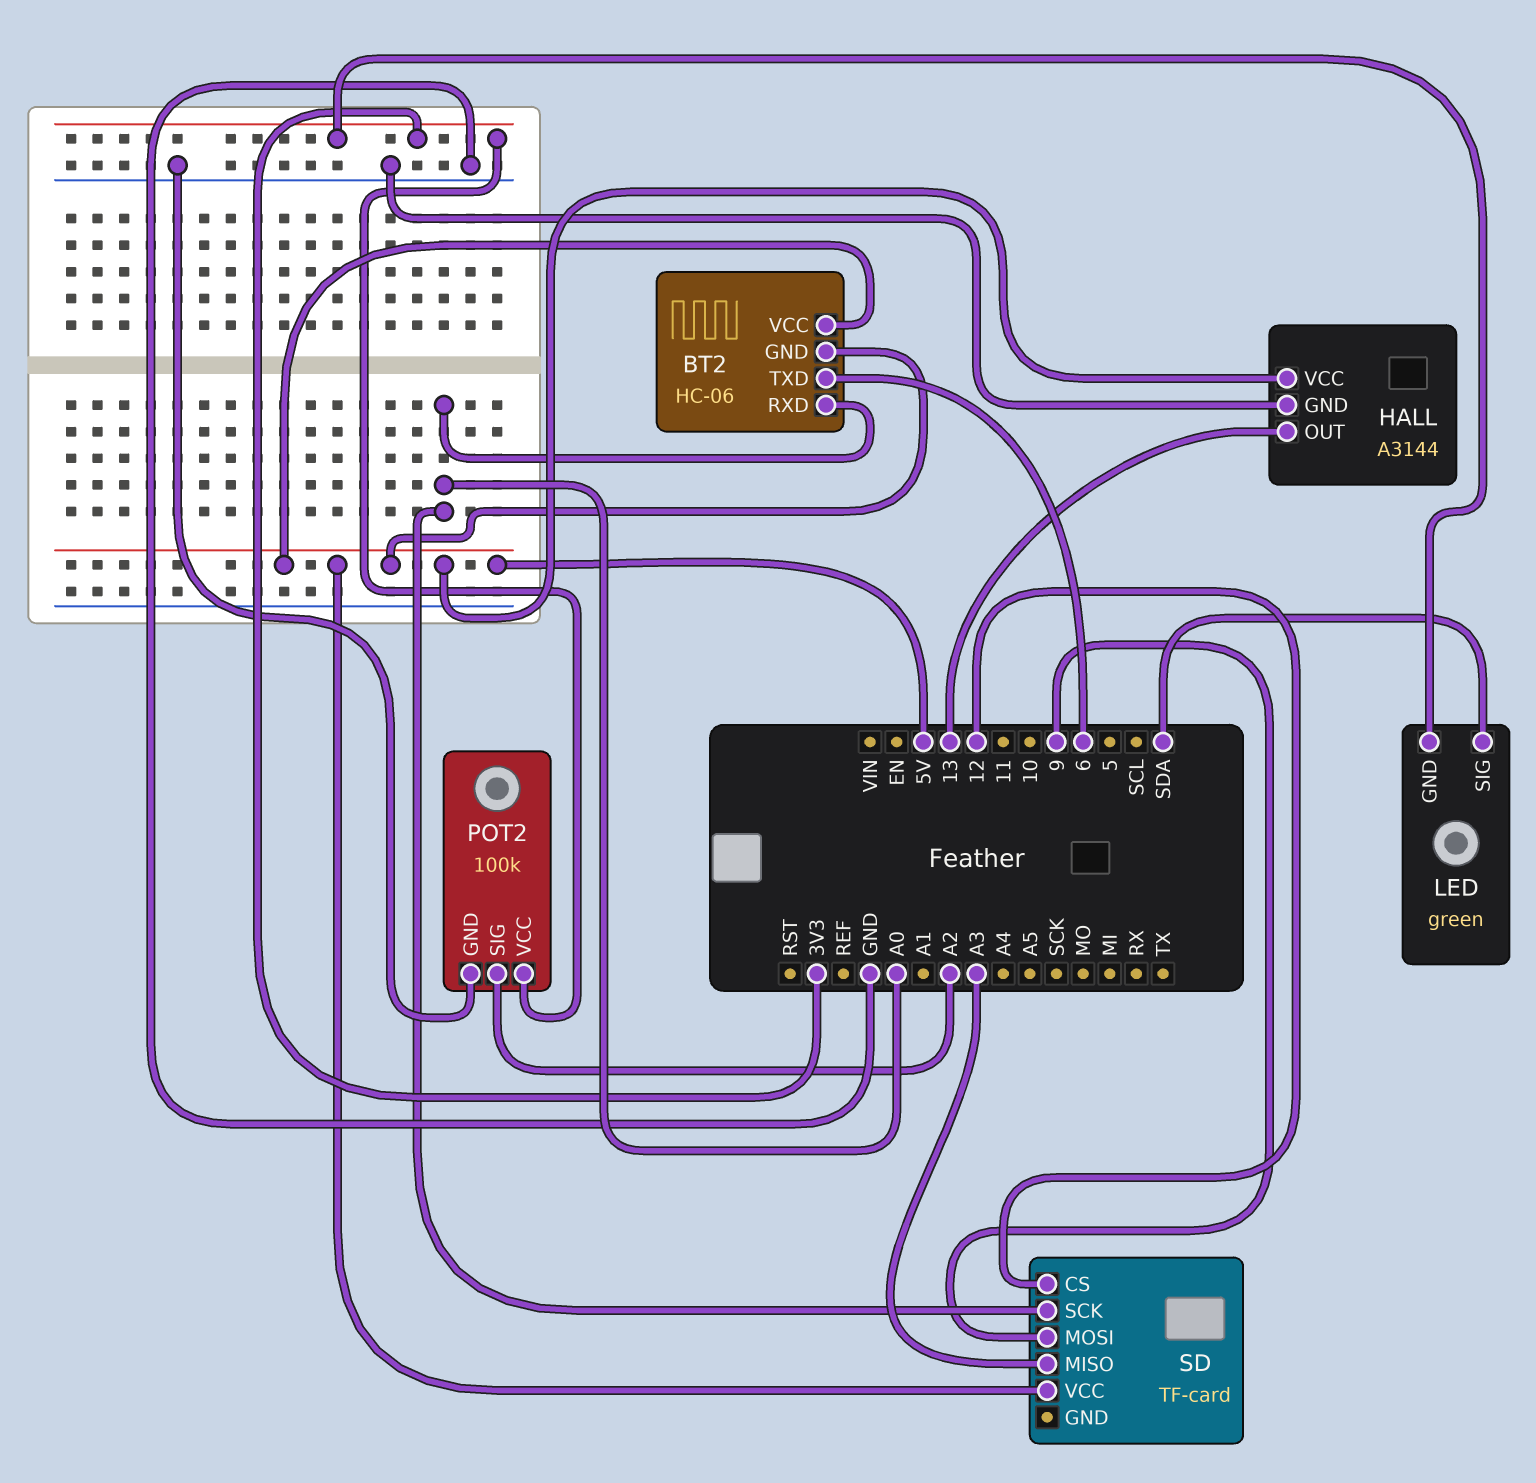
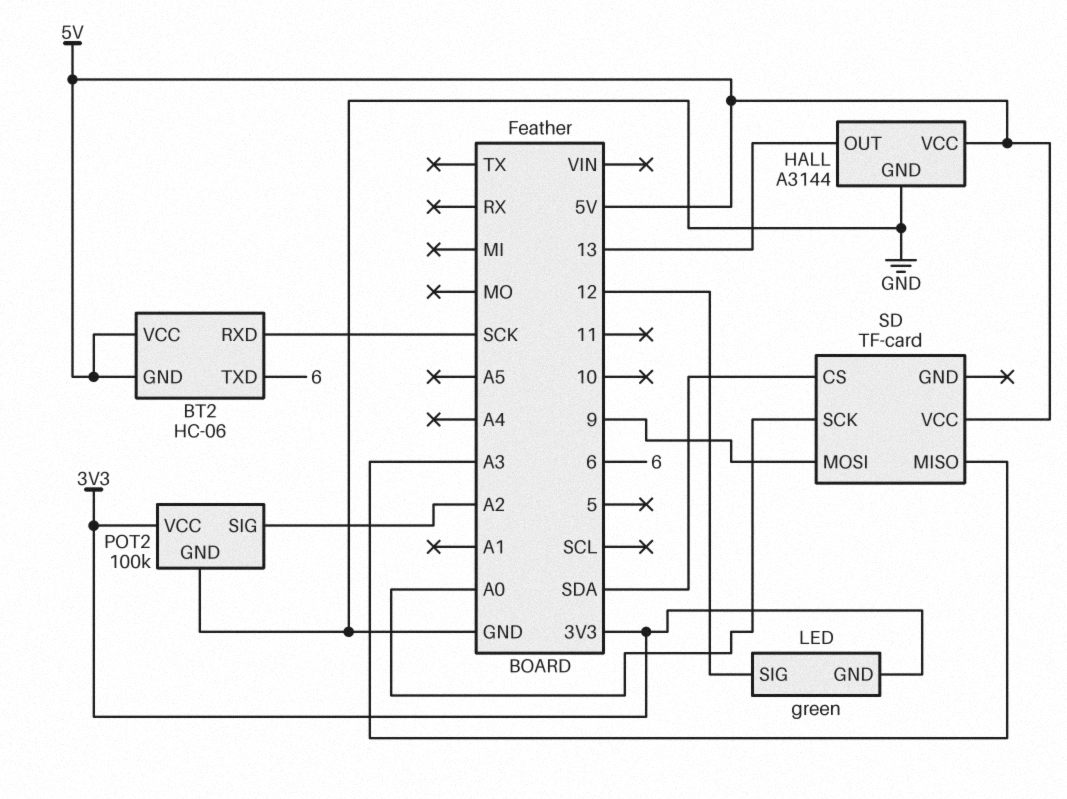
BT2 pin RXD: A0 -> SCK
LED pin SIG: SDA -> 12
SD pin CS: 12 -> SDA

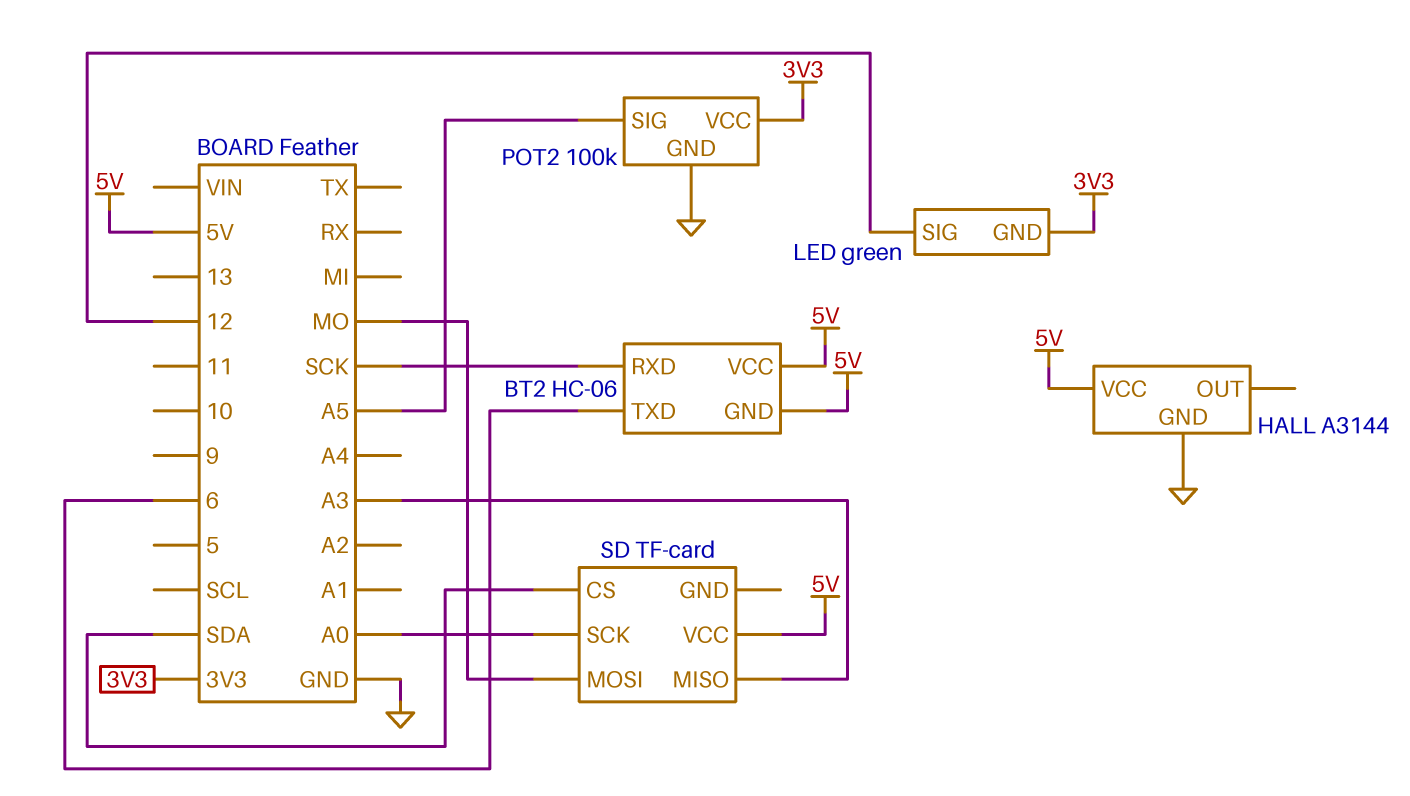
HALL pin OUT: 13 -> none
POT2 pin SIG: A2 -> A5
SD pin MOSI: 9 -> MO

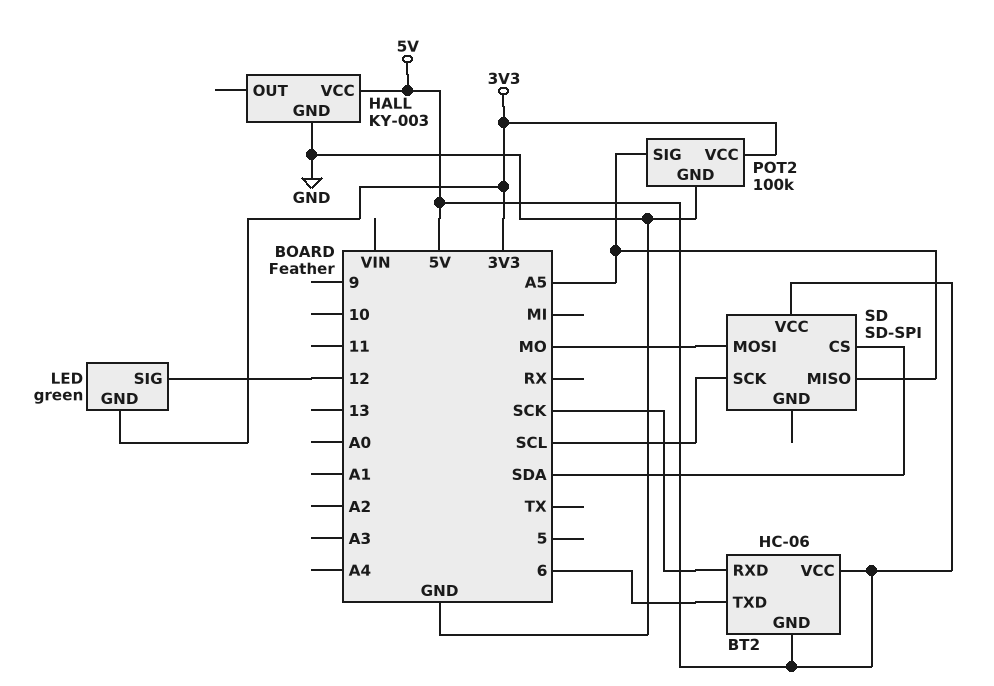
HALL: A3144 -> KY-003
SD: TF-card -> SD-SPI
SD pin MISO: A3 -> A5
SD pin SCK: A0 -> SCL

